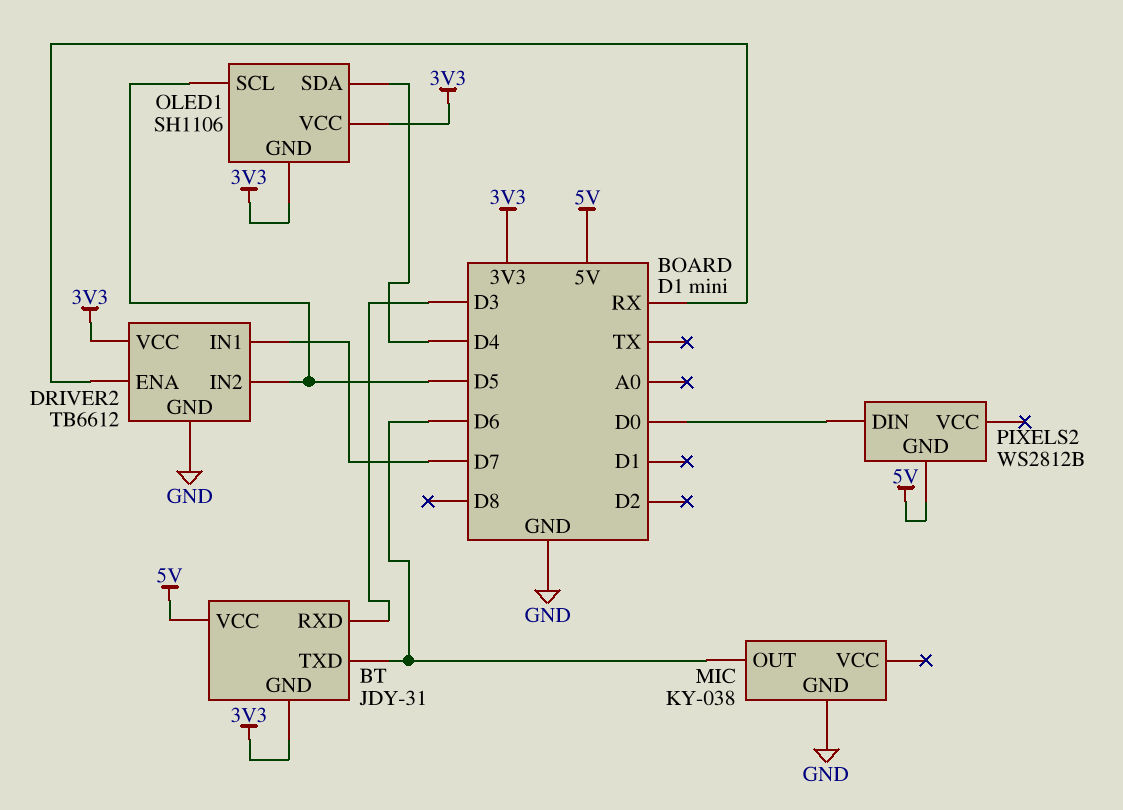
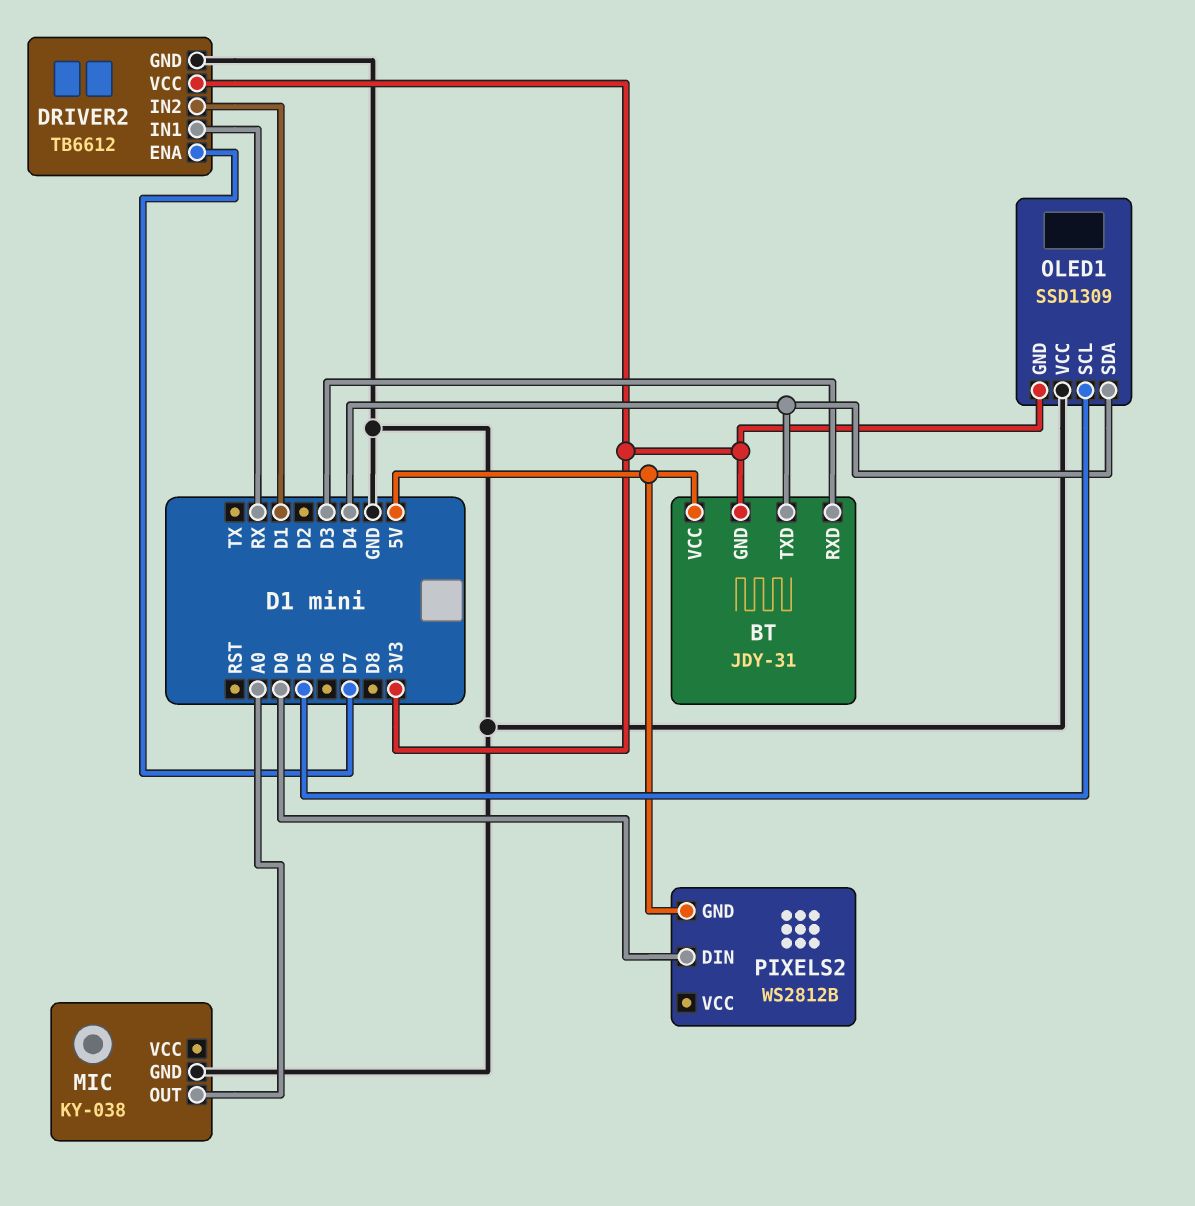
BT pin TXD: D6 -> D4
DRIVER2 pin ENA: RX -> D7
DRIVER2 pin IN1: D7 -> RX
DRIVER2 pin IN2: D5 -> D1
MIC pin OUT: D6 -> A0
OLED1: SH1106 -> SSD1309
OLED1 pin VCC: 3V3 -> GND

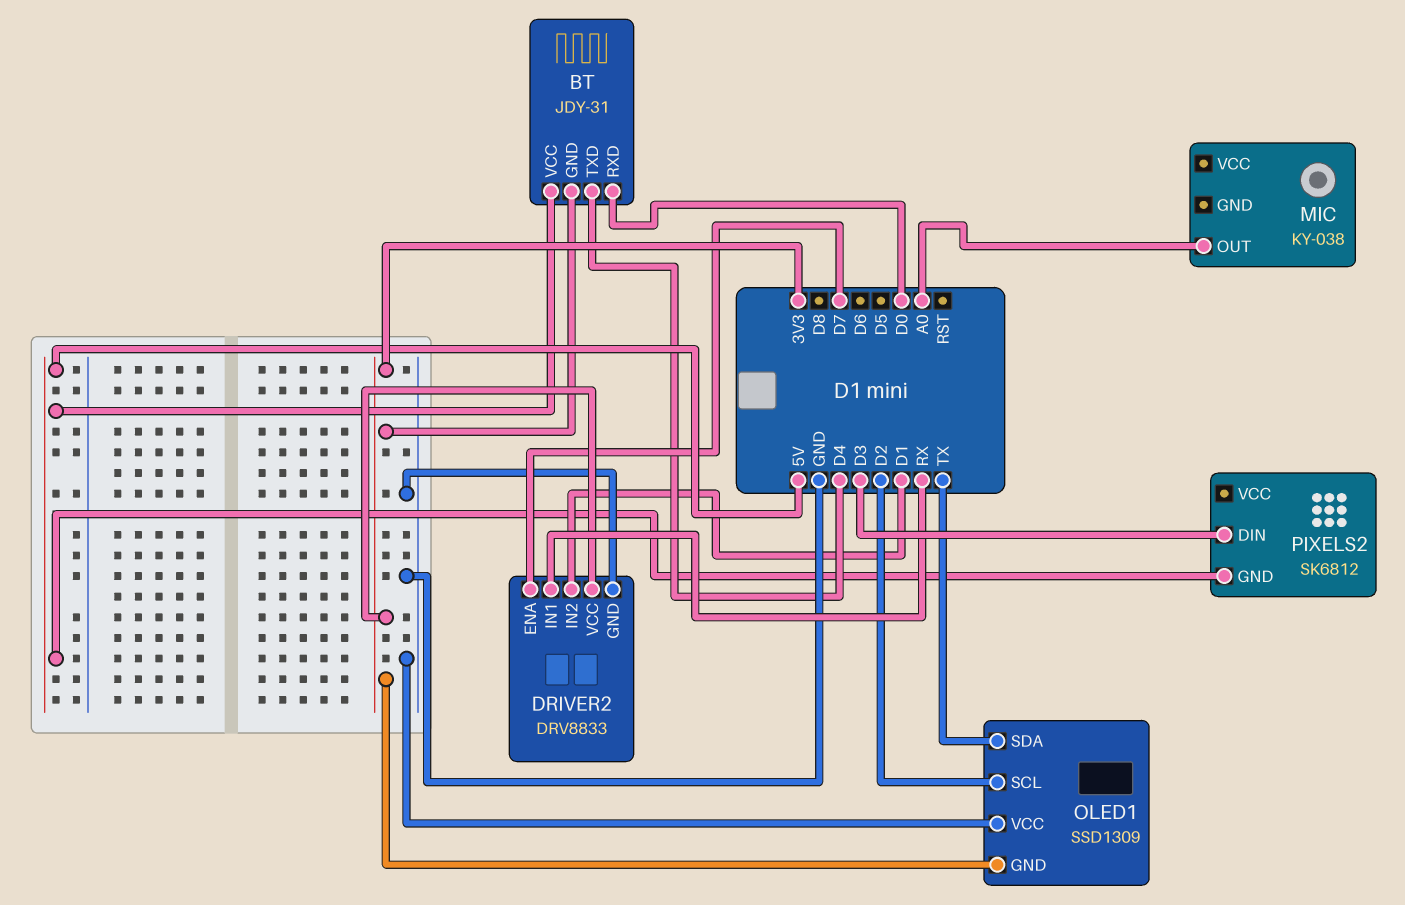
BT pin RXD: D3 -> D0
DRIVER2: TB6612 -> DRV8833
MIC pin GND: GND -> none
OLED1 pin SCL: D5 -> D2
OLED1 pin SDA: D4 -> TX
PIXELS2: WS2812B -> SK6812
PIXELS2 pin DIN: D0 -> D3

